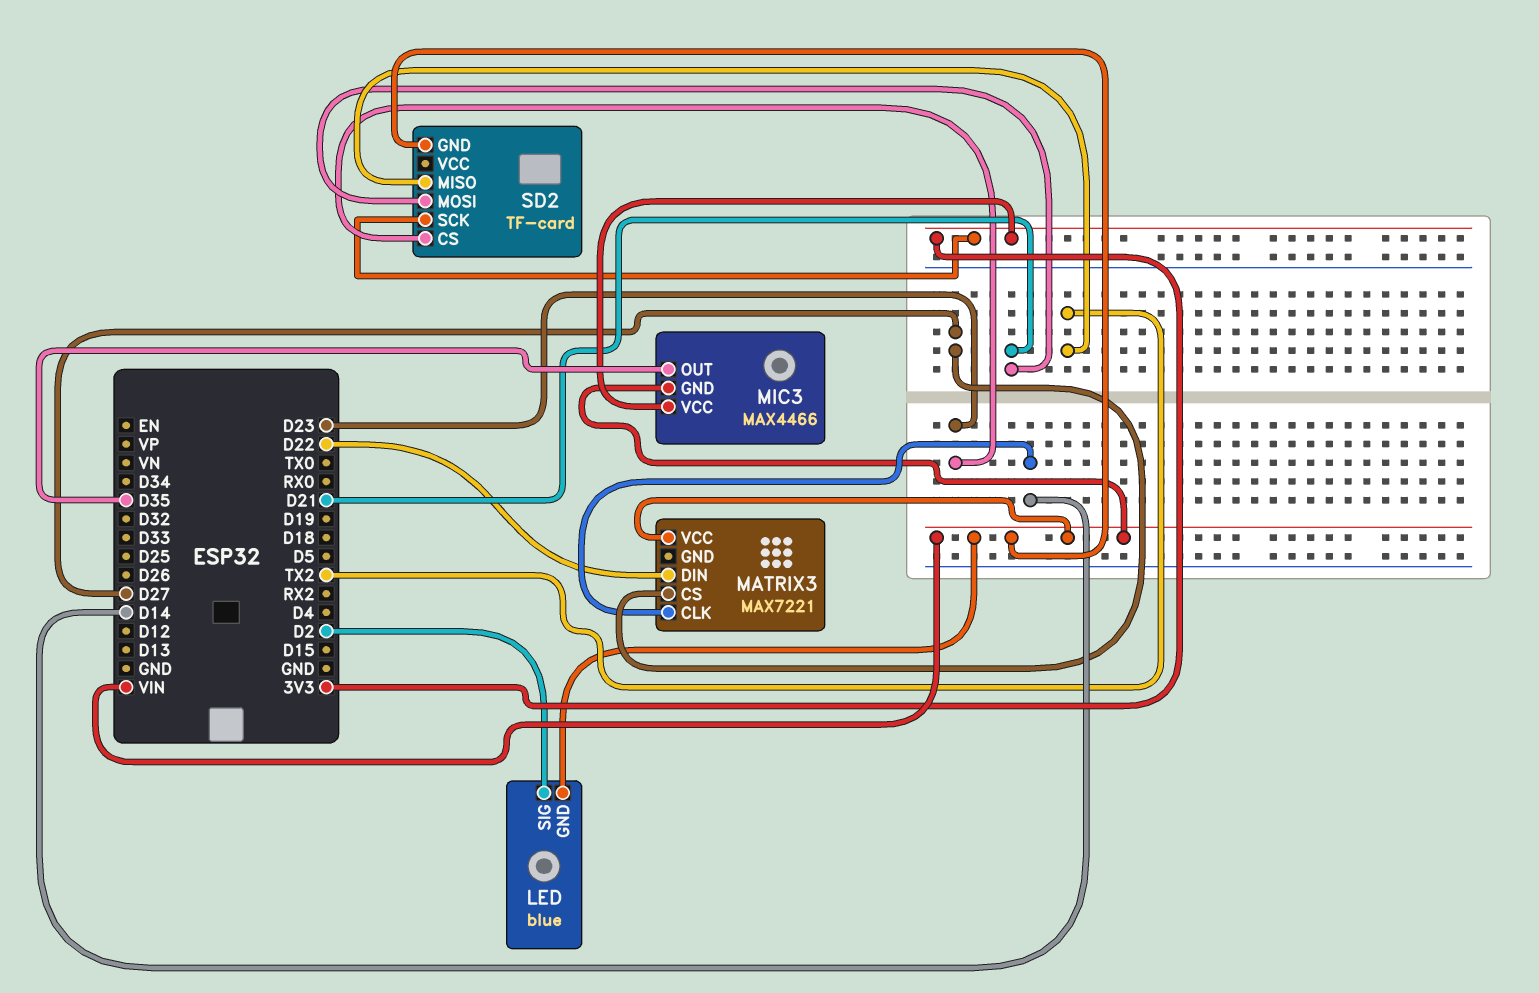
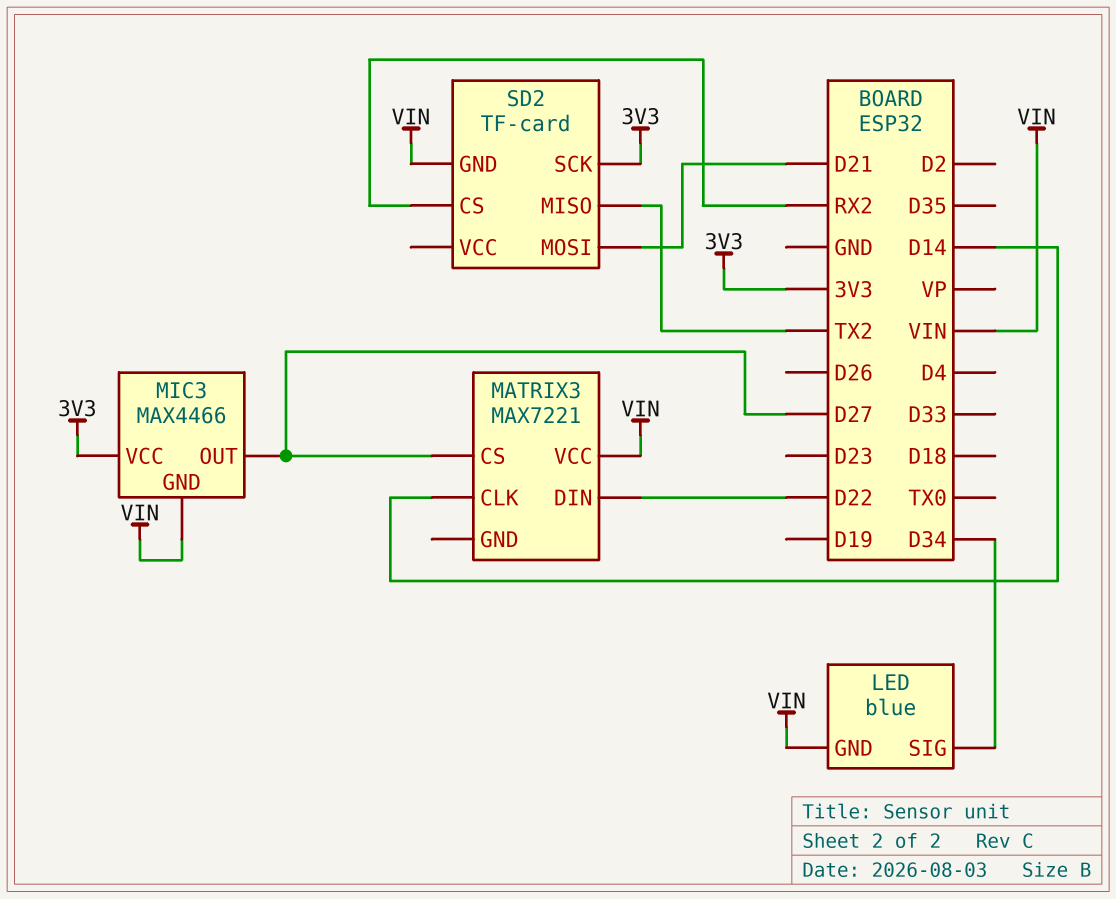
LED pin SIG: D2 -> D34
MIC3 pin OUT: D35 -> D27
SD2 pin CS: D23 -> RX2

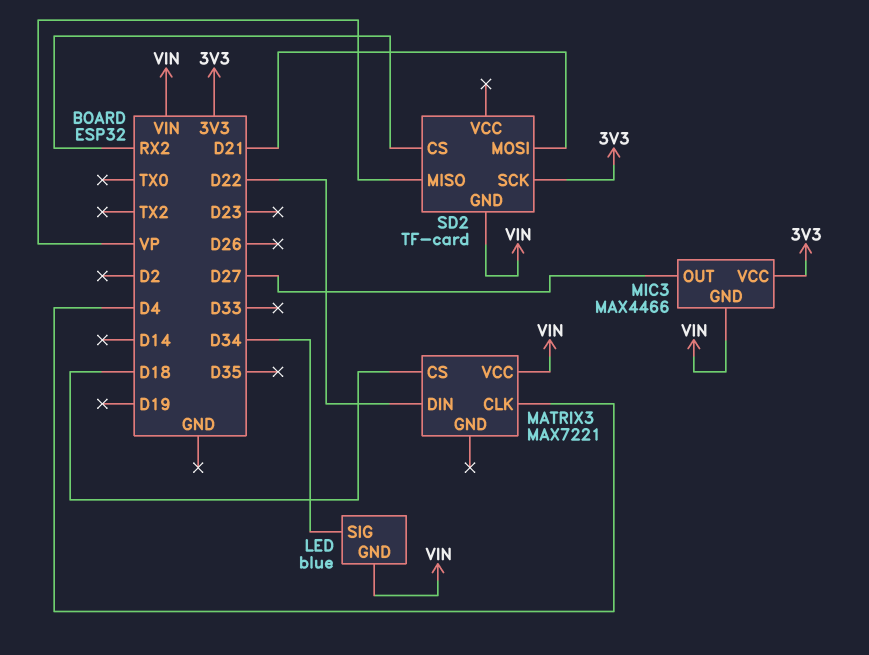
MATRIX3 pin CLK: D14 -> D4
MATRIX3 pin CS: D27 -> D18
SD2 pin MISO: TX2 -> VP

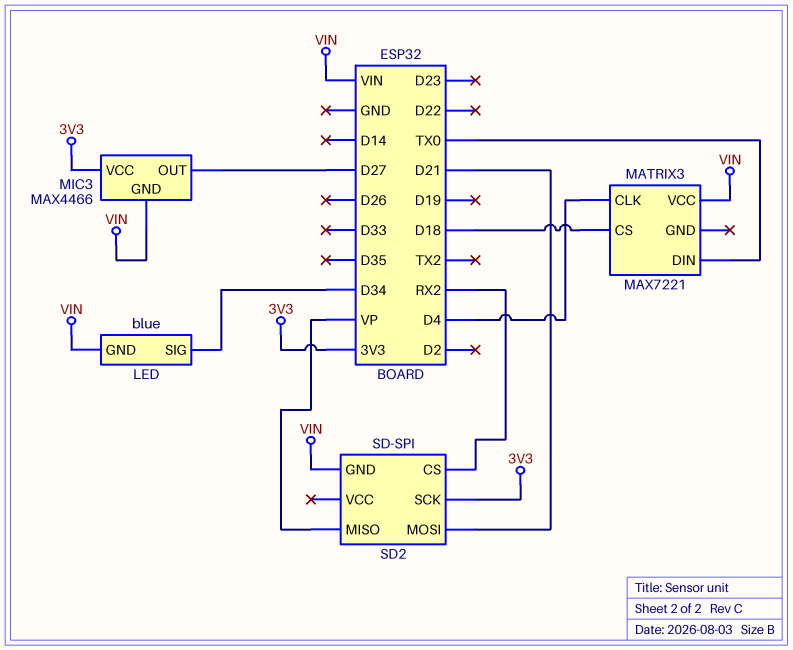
MATRIX3 pin DIN: D22 -> TX0
SD2: TF-card -> SD-SPI

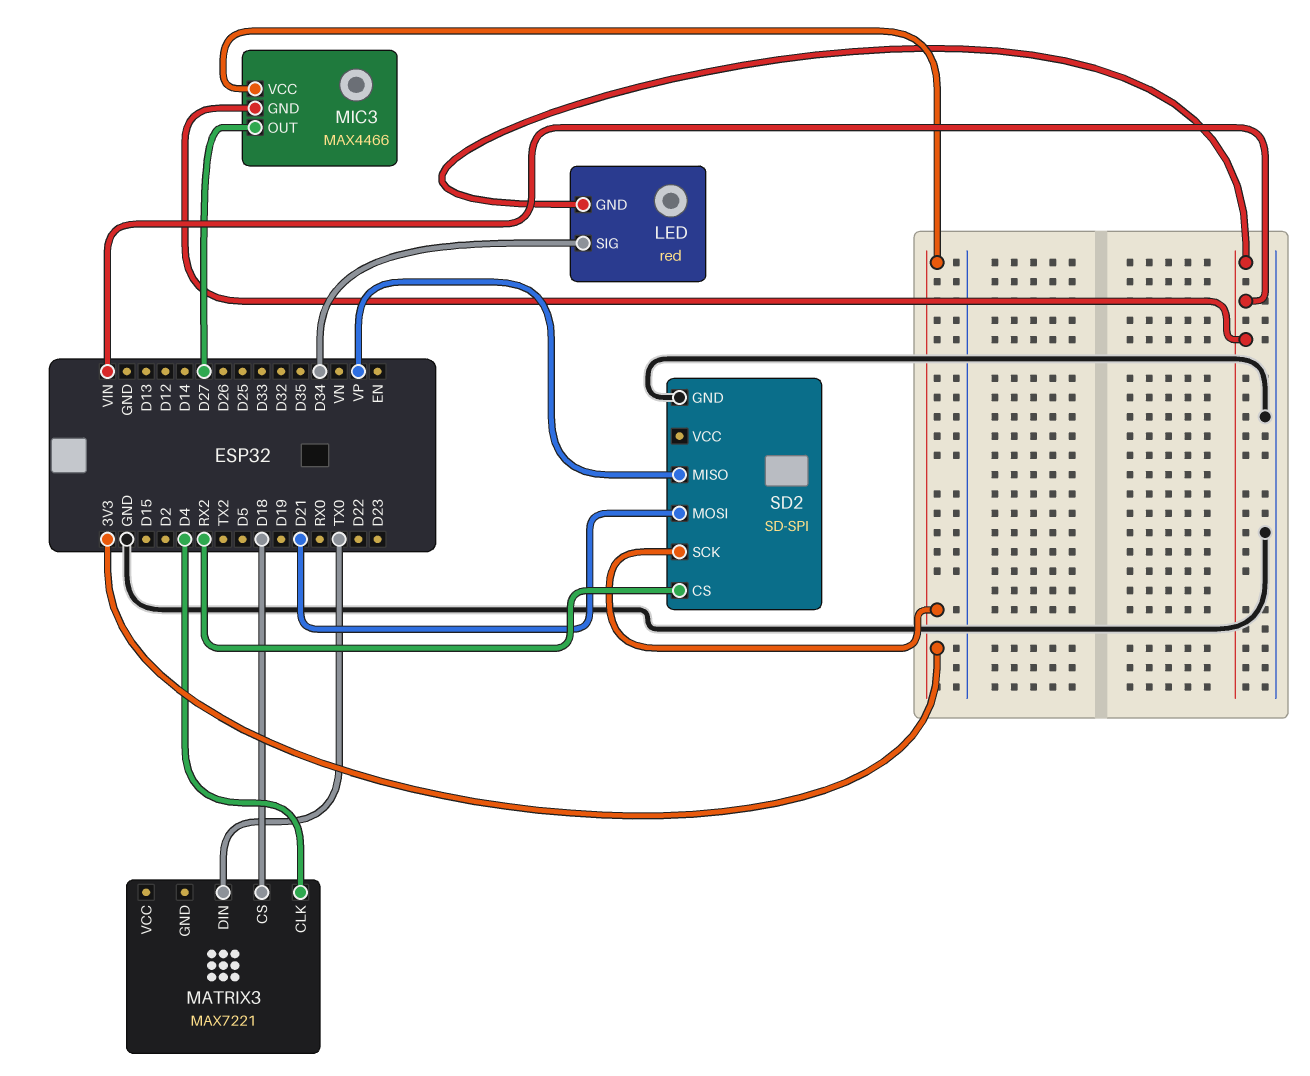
LED: blue -> red
MATRIX3 pin VCC: VIN -> none
SD2 pin GND: VIN -> GND

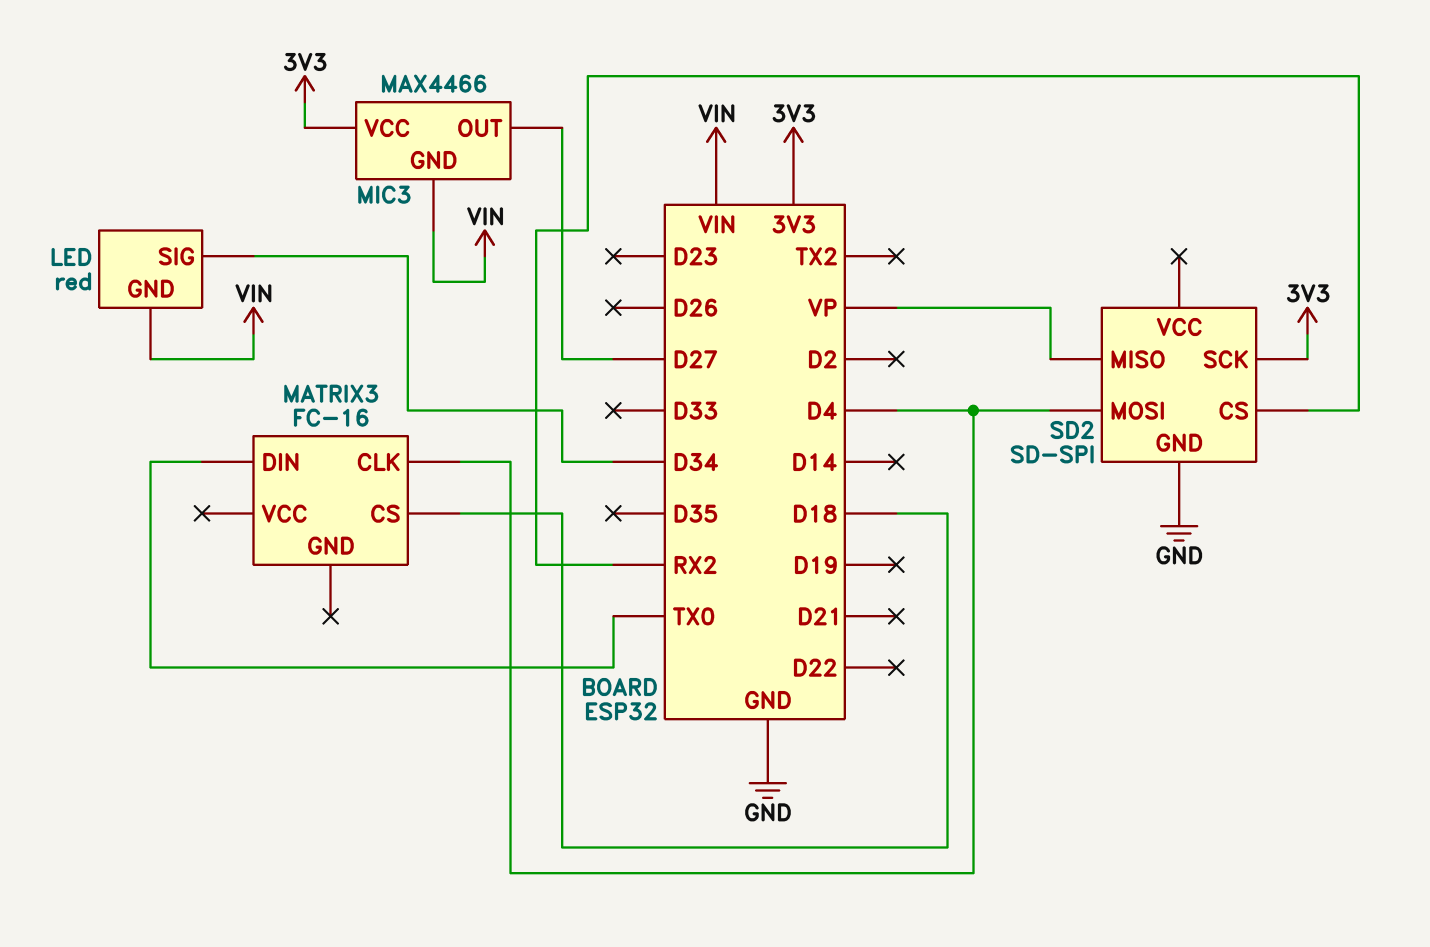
MATRIX3: MAX7221 -> FC-16
SD2 pin MOSI: D21 -> D4

